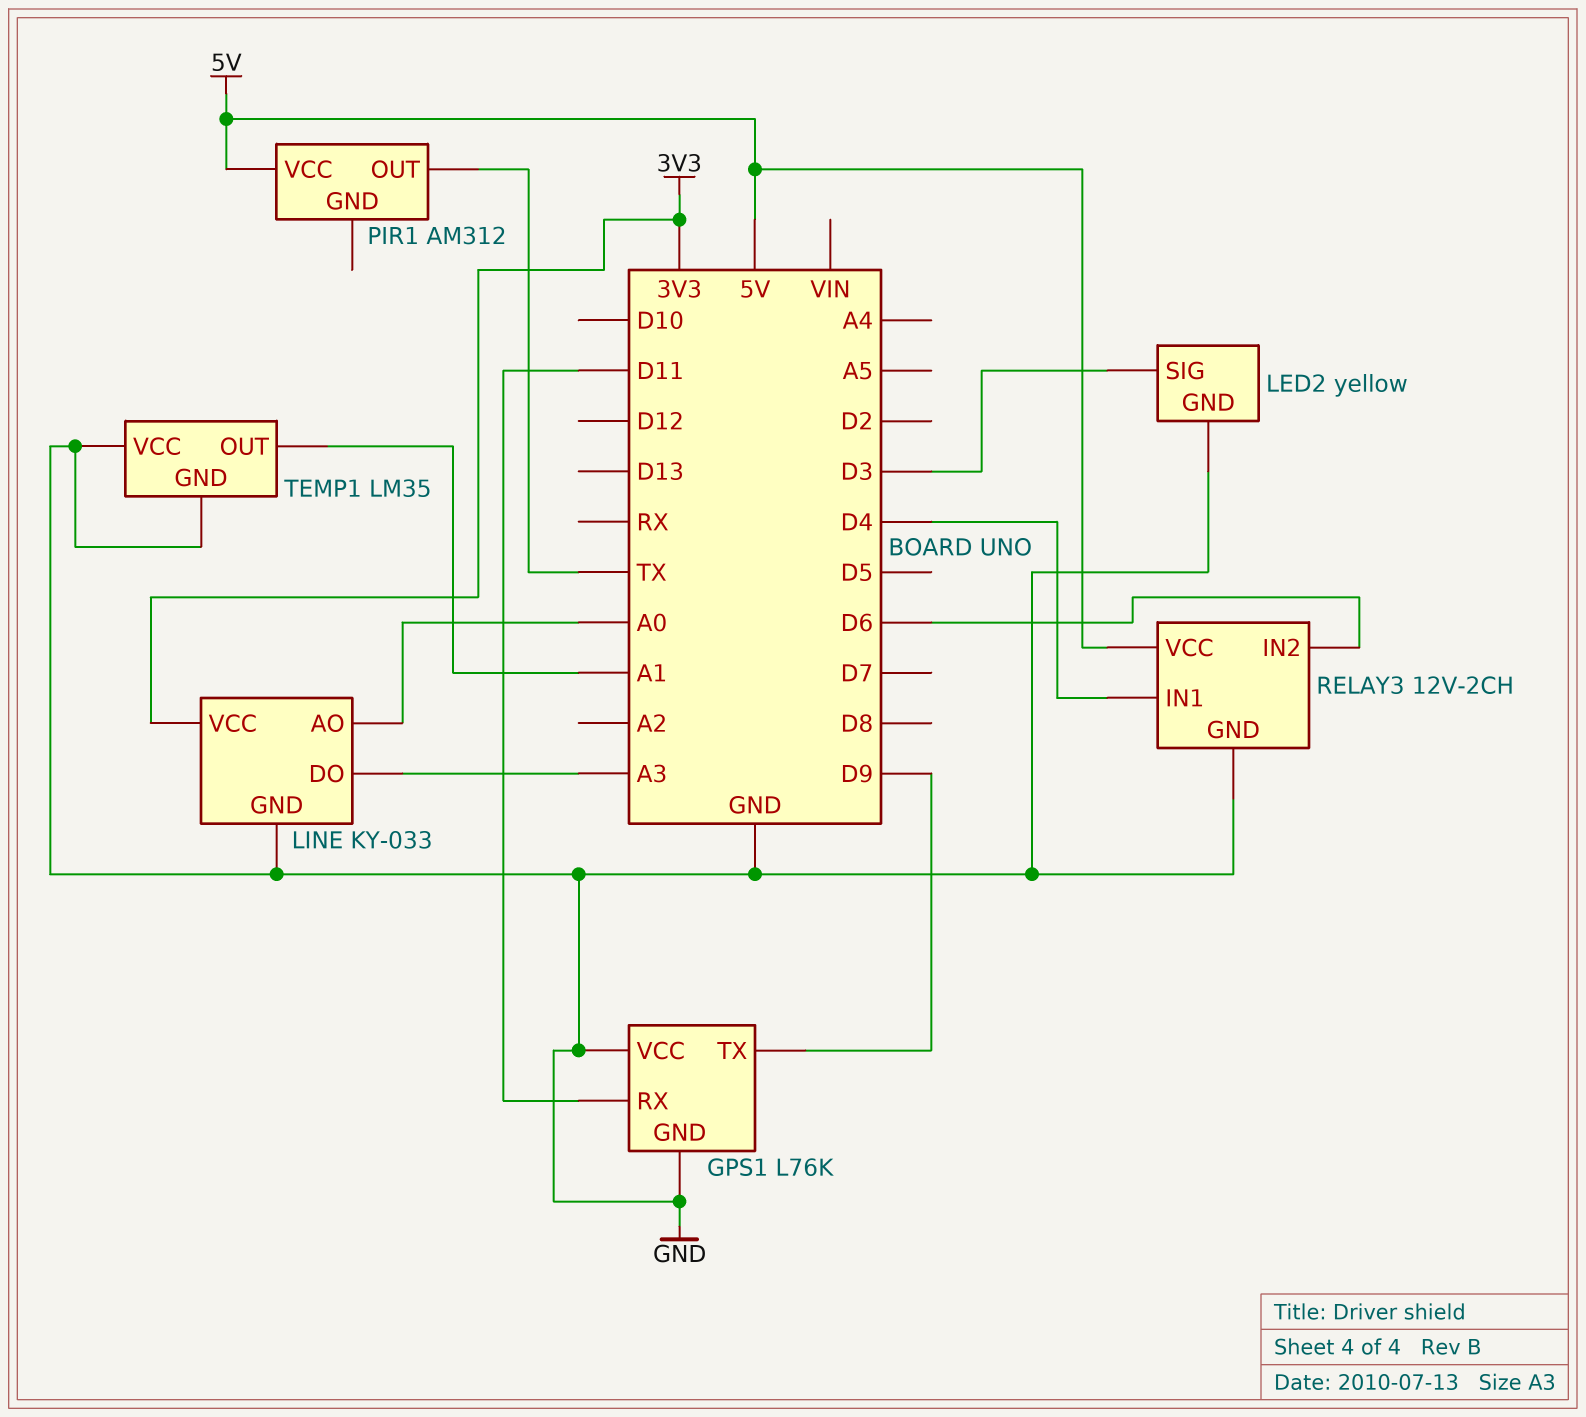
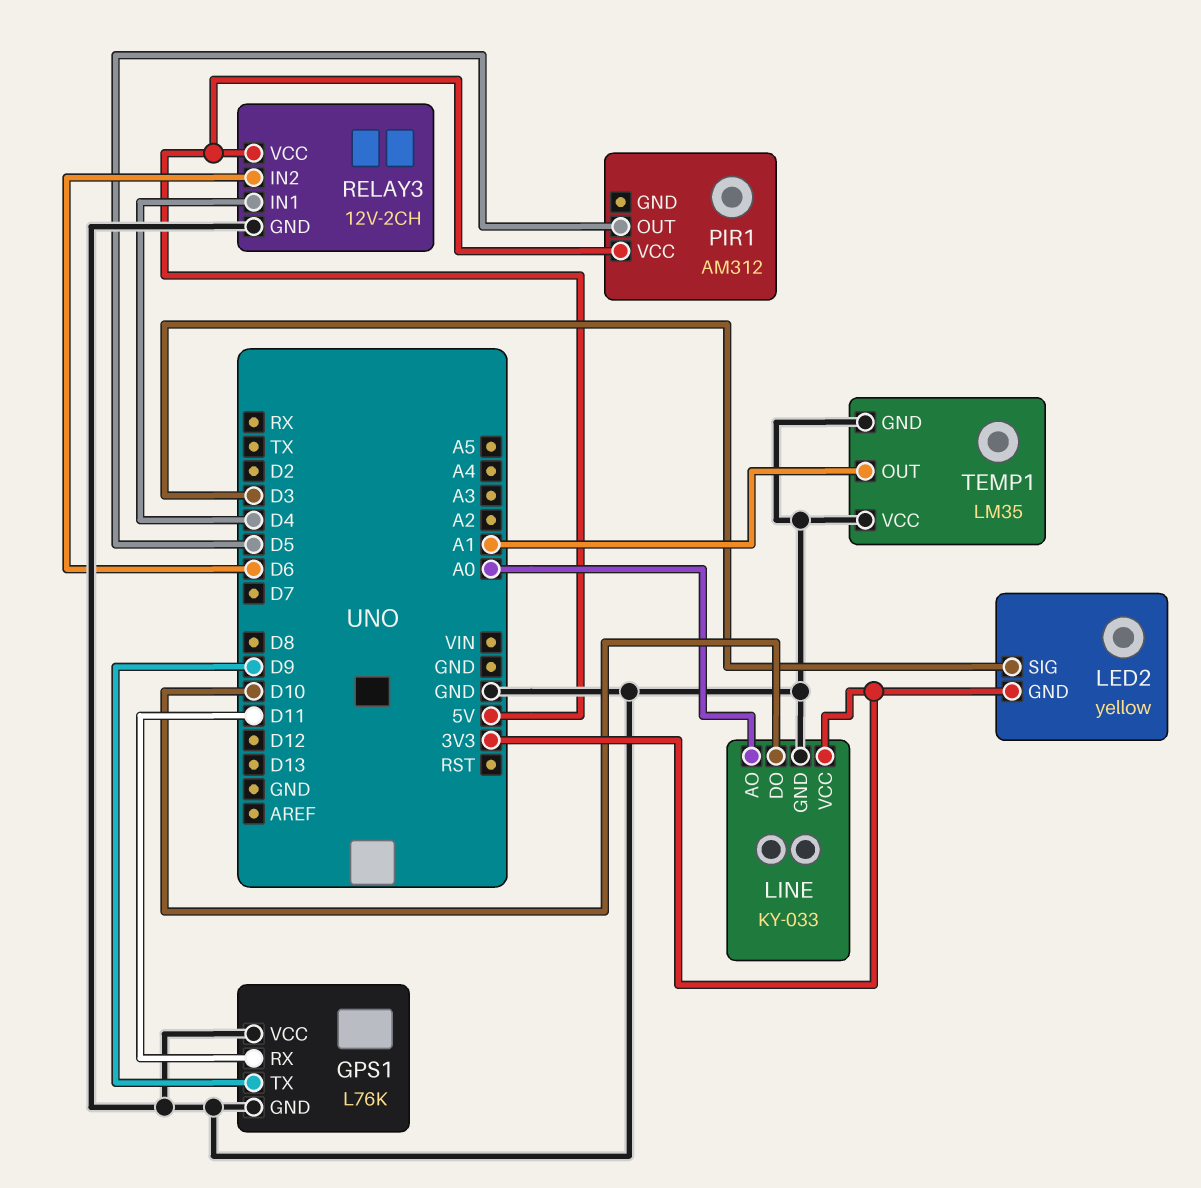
LED2 pin GND: GND -> 3V3
LINE pin DO: A3 -> D10
PIR1 pin OUT: TX -> D5

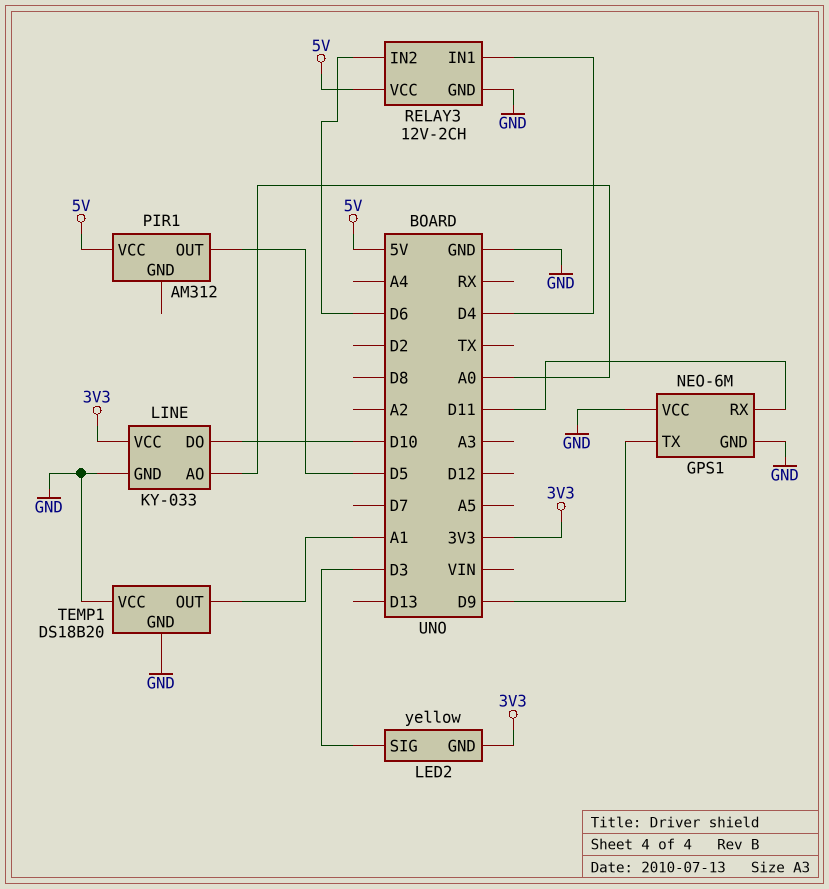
GPS1: L76K -> NEO-6M
TEMP1: LM35 -> DS18B20

